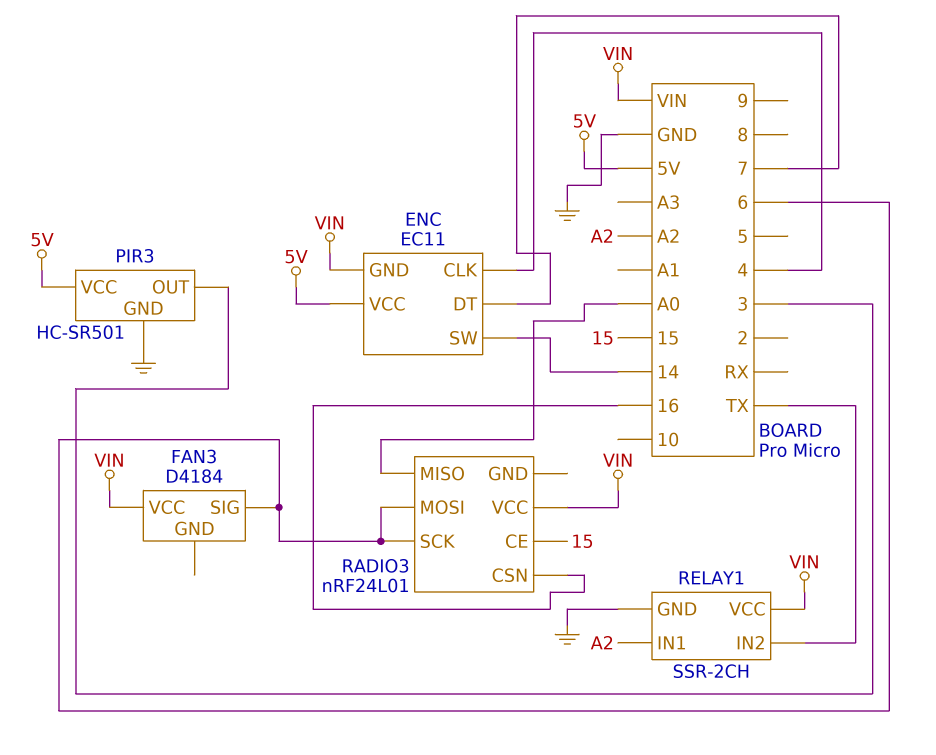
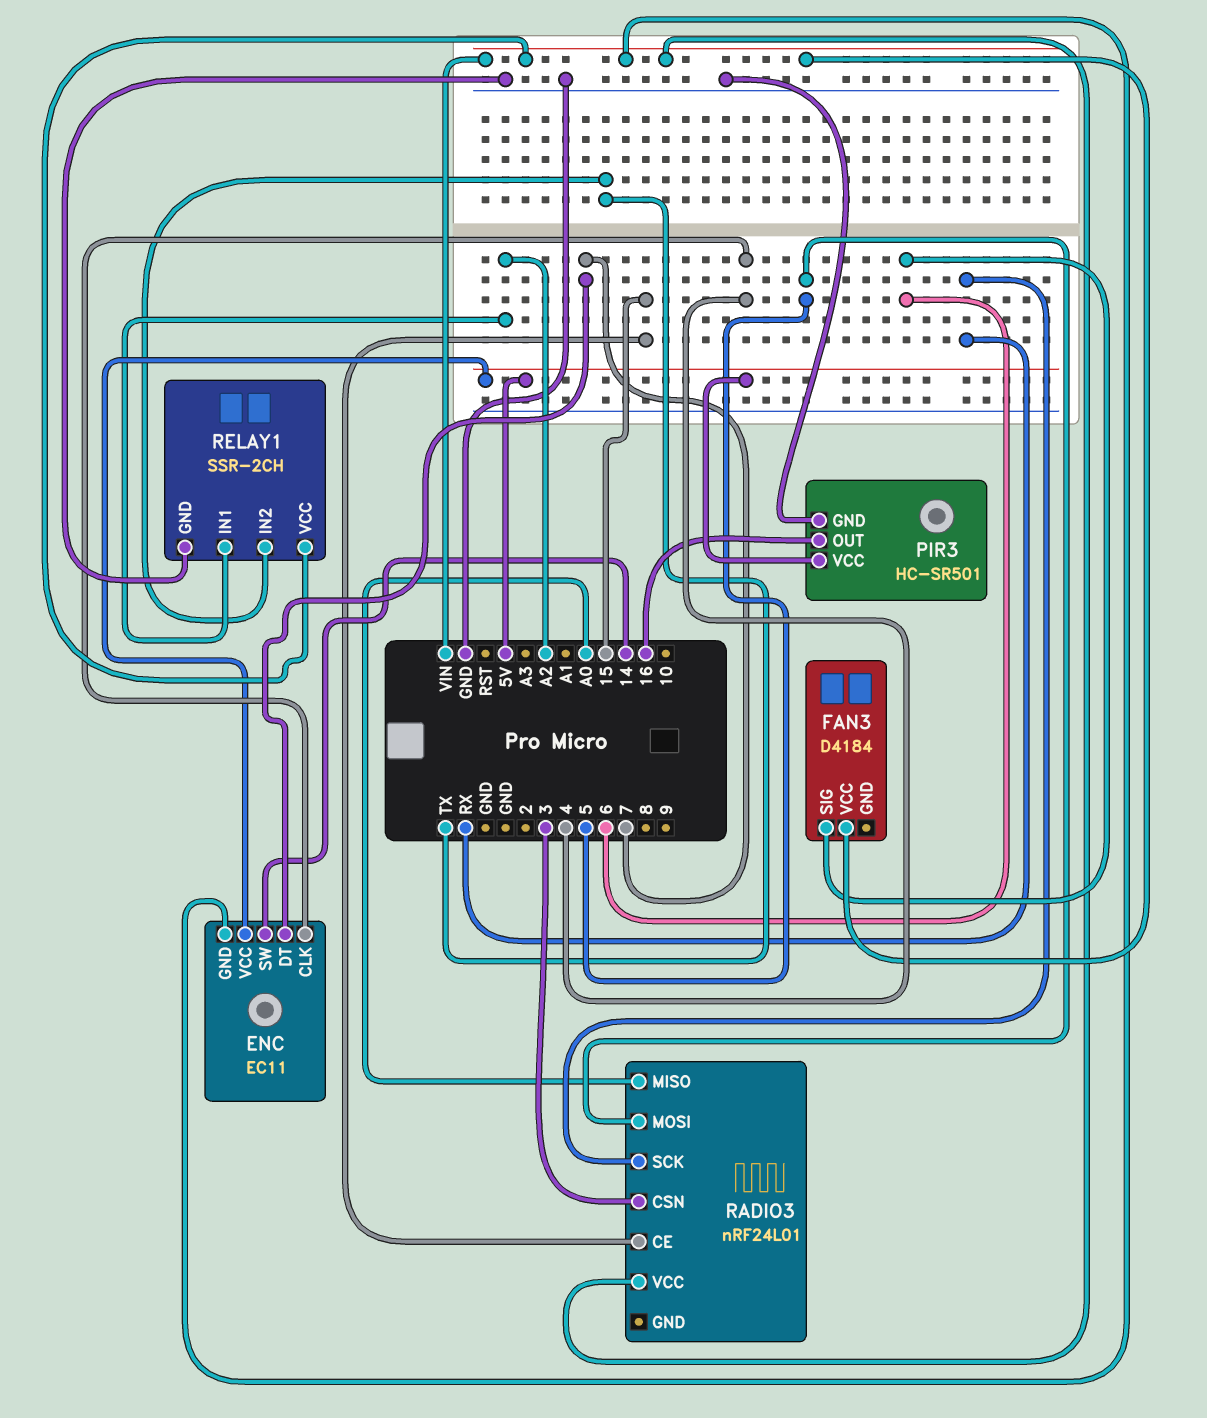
PIR3 pin OUT: 3 -> 16
RADIO3 pin CSN: 16 -> 3
RADIO3 pin MOSI: 6 -> 5
RADIO3 pin SCK: 6 -> RX

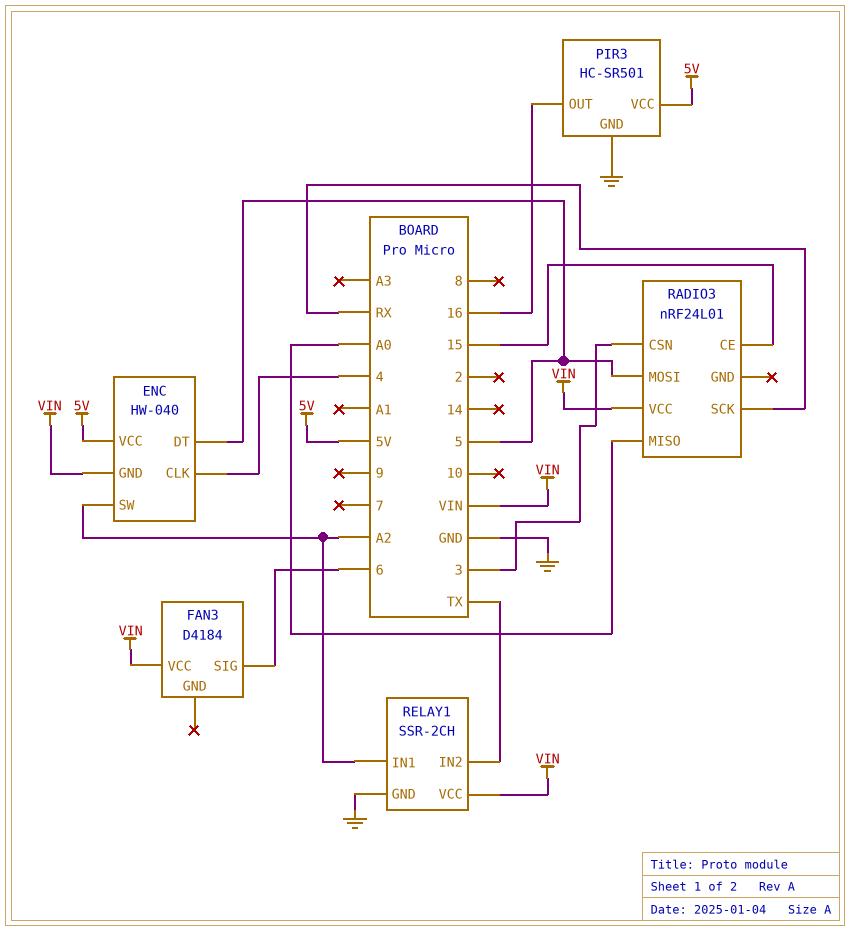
ENC: EC11 -> HW-040
ENC pin DT: 7 -> 5
ENC pin SW: 14 -> A2

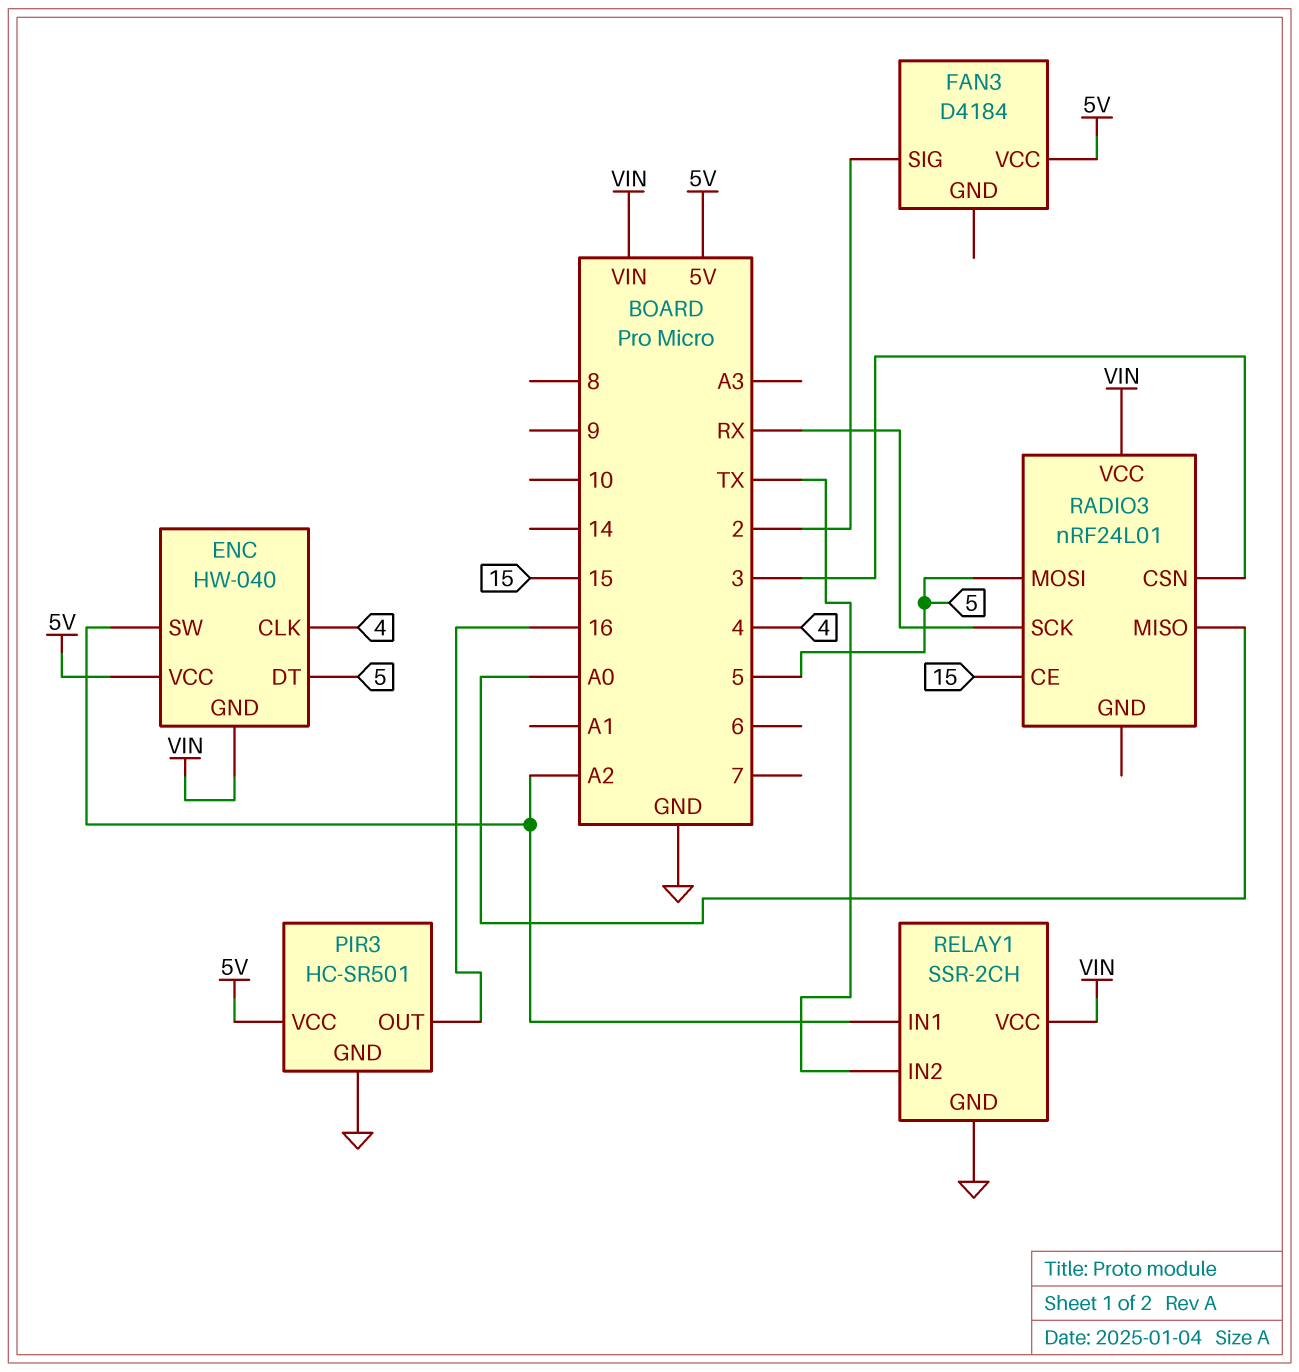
FAN3 pin SIG: 6 -> 2
FAN3 pin VCC: VIN -> 5V

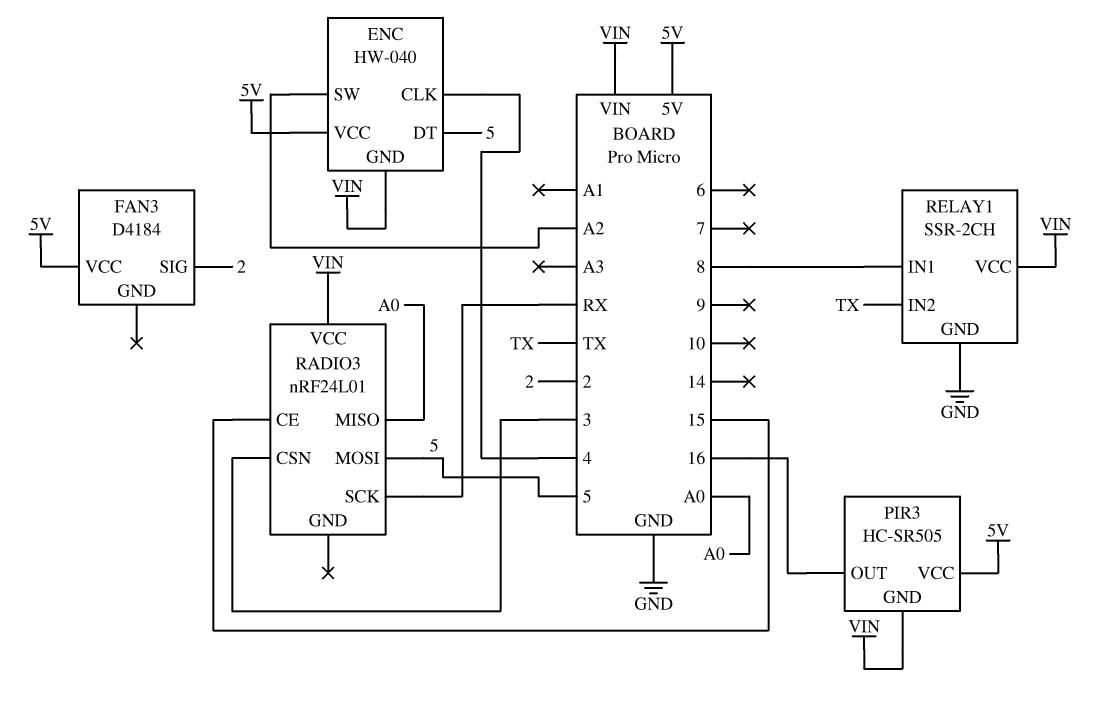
PIR3: HC-SR501 -> HC-SR505
PIR3 pin GND: GND -> VIN
RELAY1 pin IN1: A2 -> 8

